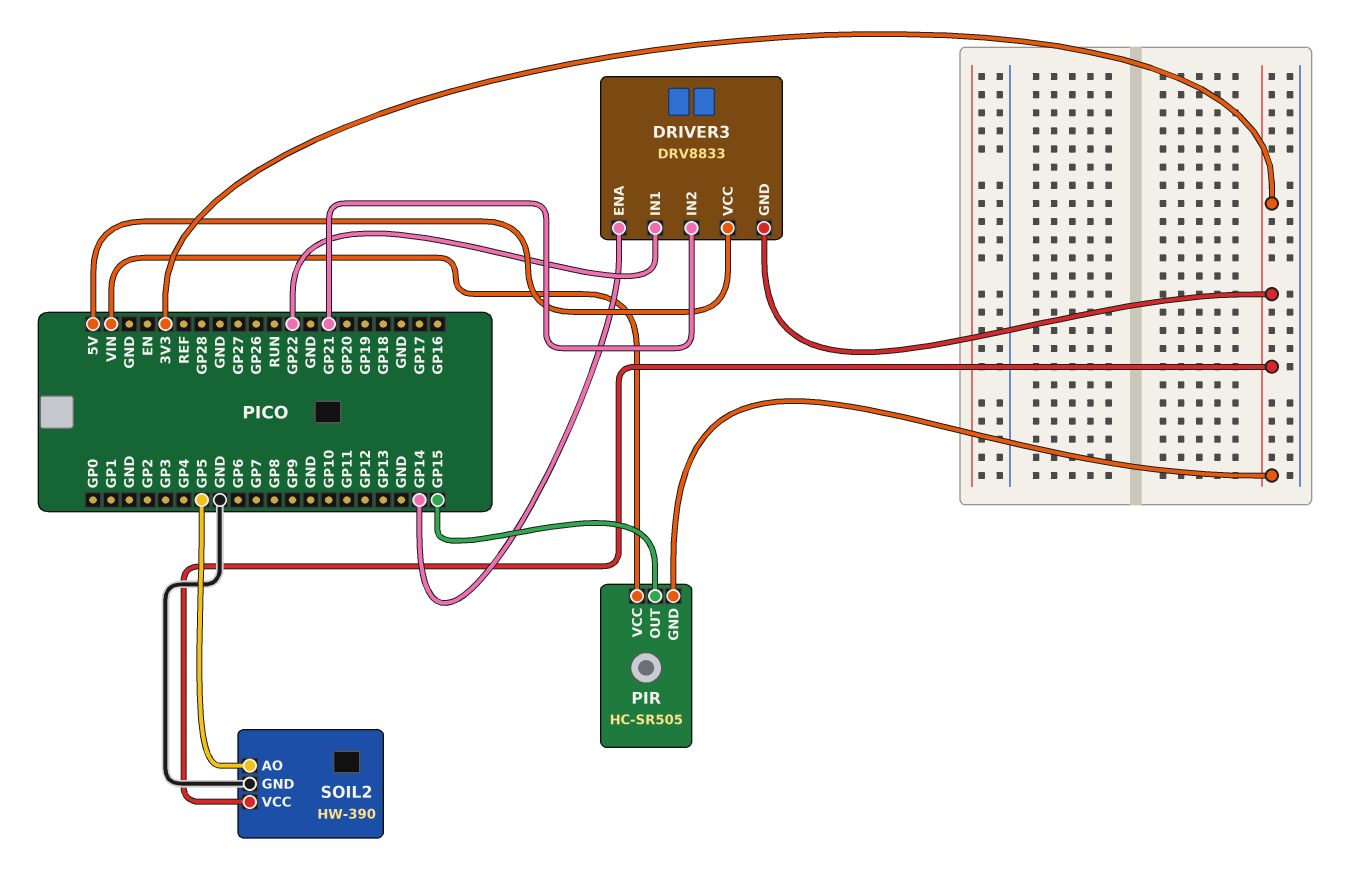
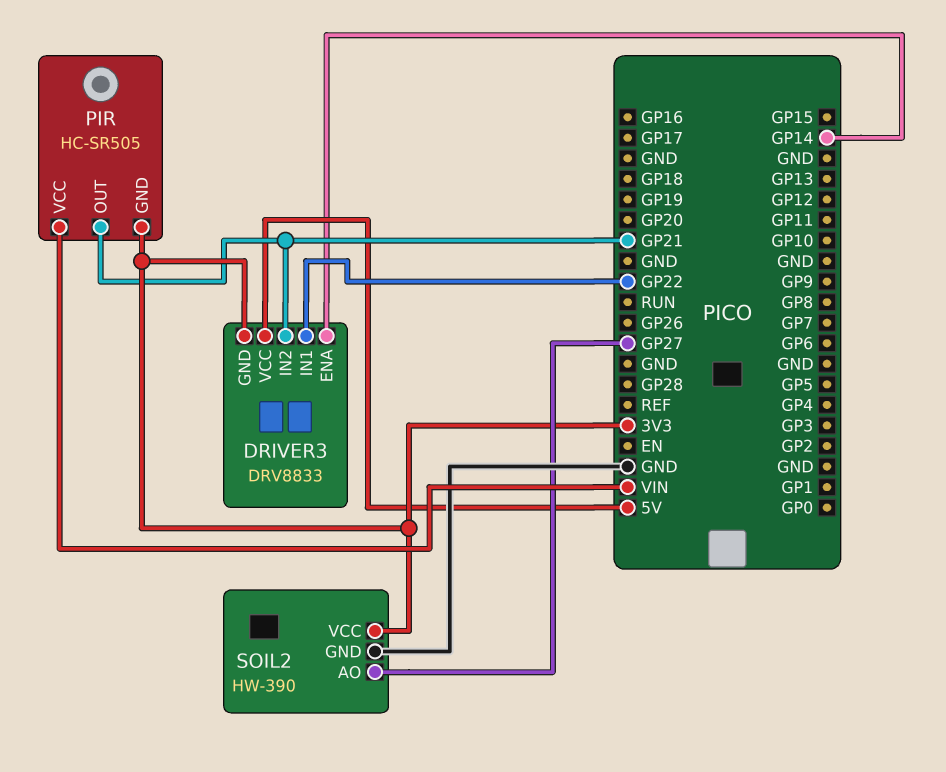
PIR pin OUT: GP15 -> GP21
SOIL2 pin AO: GP5 -> GP27

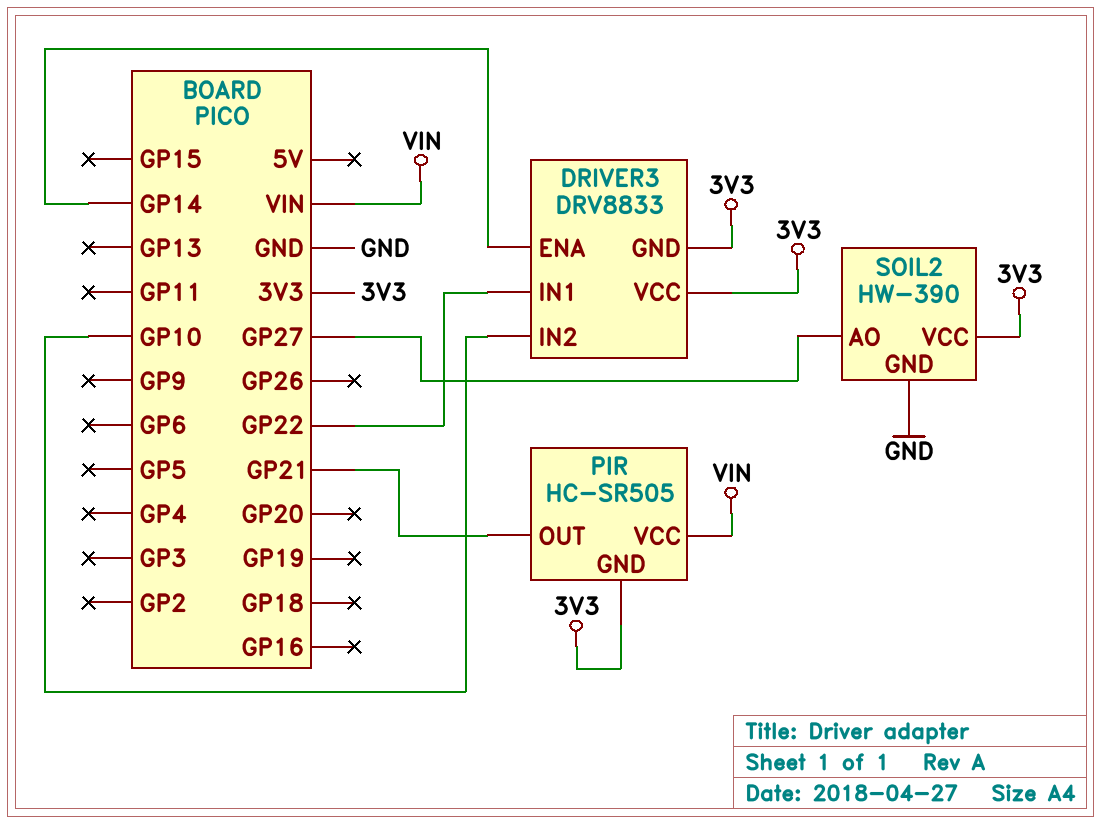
DRIVER3 pin IN2: GP21 -> GP10
DRIVER3 pin VCC: 5V -> 3V3

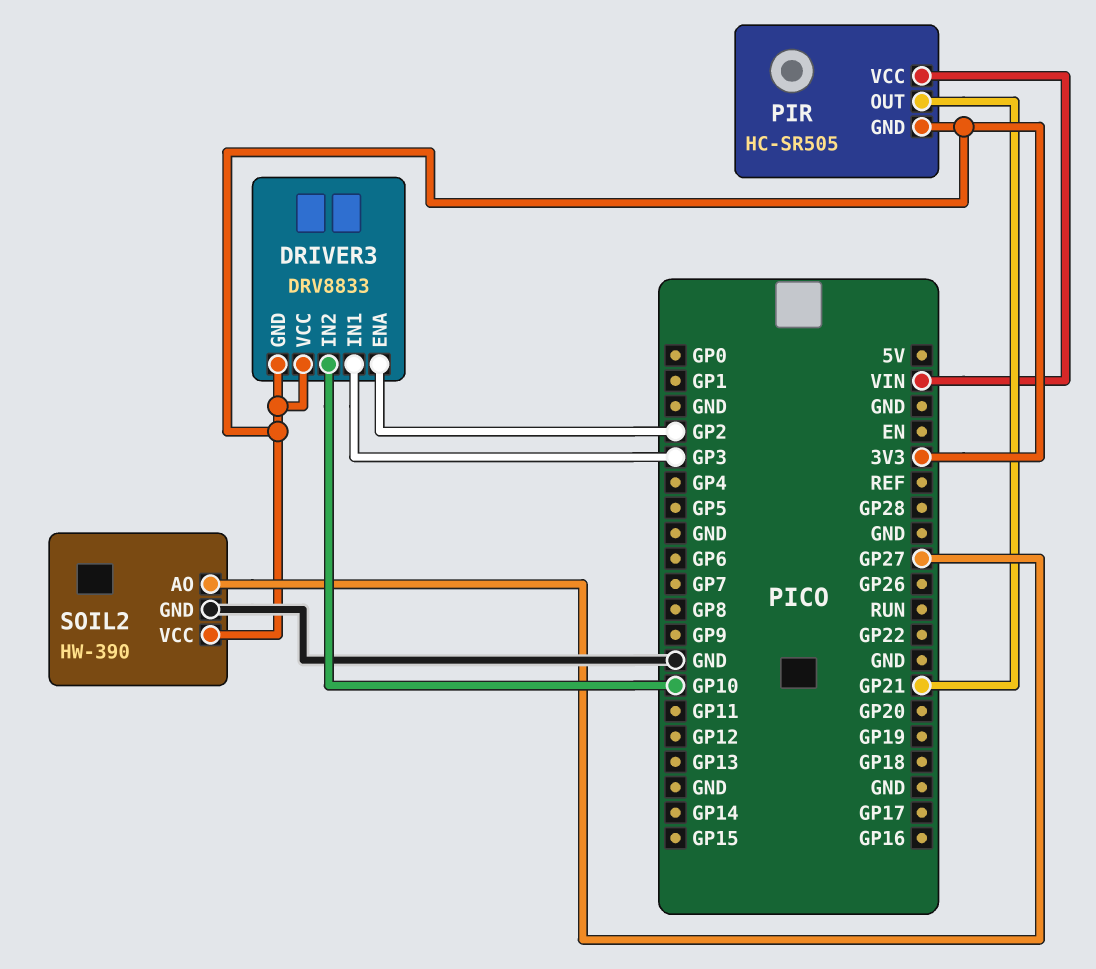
DRIVER3 pin ENA: GP14 -> GP2
DRIVER3 pin IN1: GP22 -> GP3

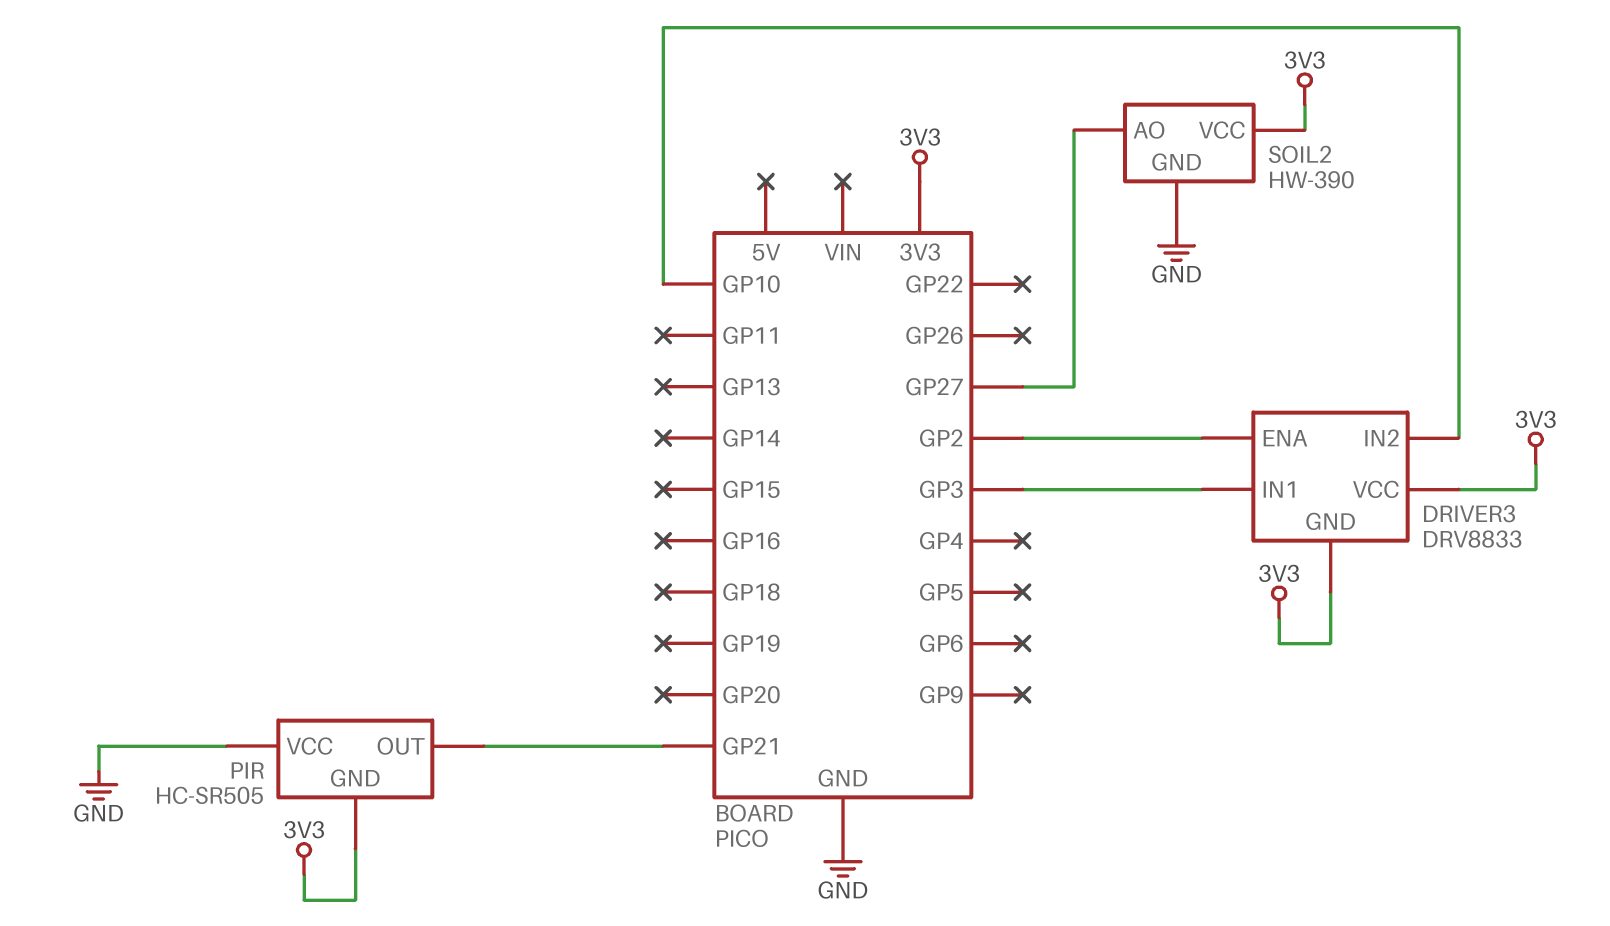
PIR pin VCC: VIN -> GND

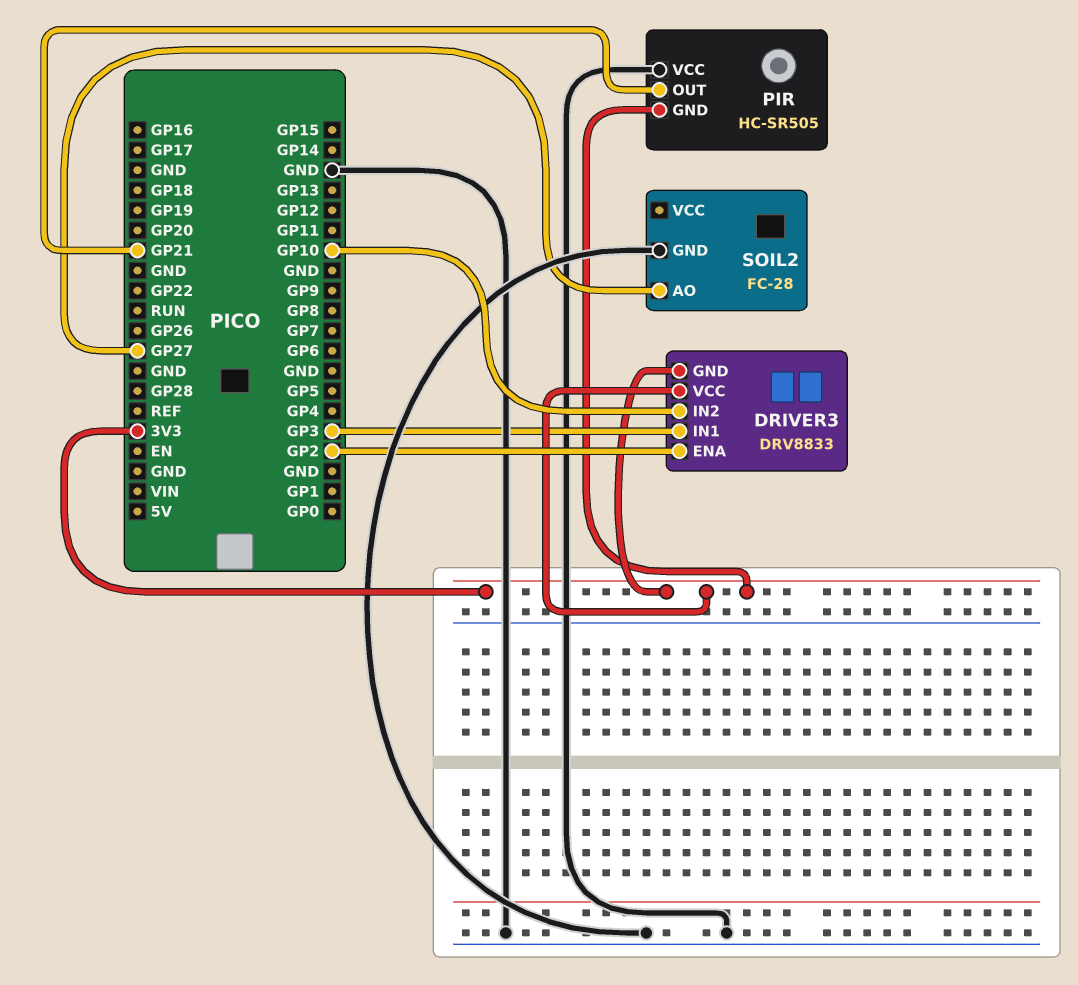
SOIL2: HW-390 -> FC-28
SOIL2 pin VCC: 3V3 -> none

